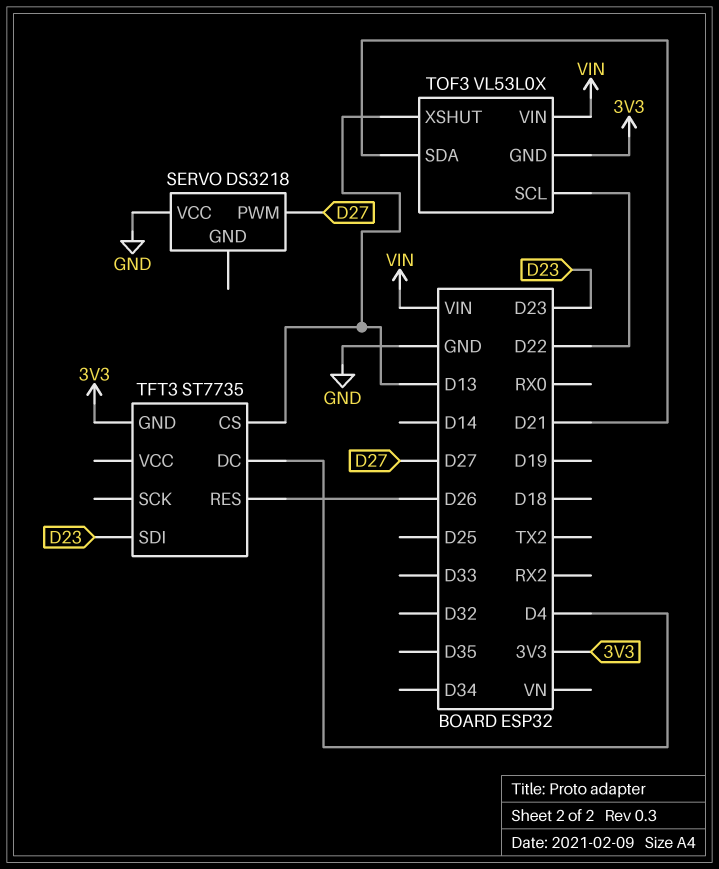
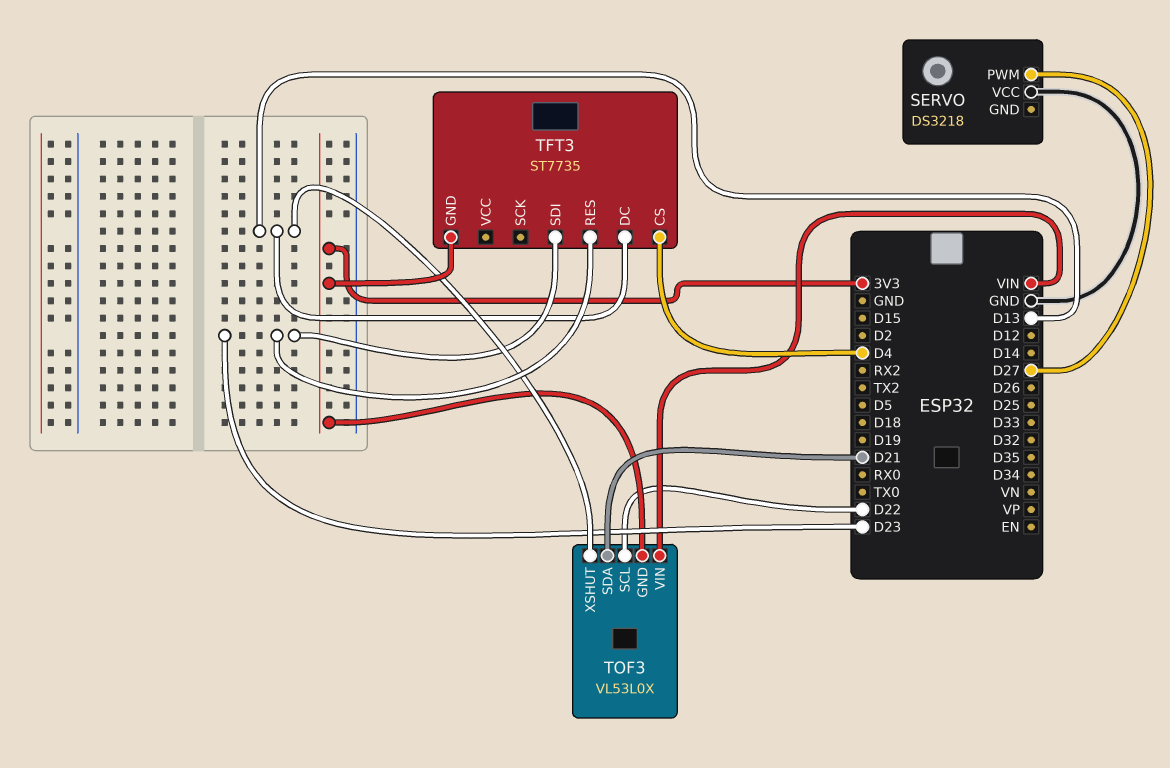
TFT3 pin CS: D13 -> D4
TFT3 pin DC: D4 -> D13
TFT3 pin RES: D26 -> D23

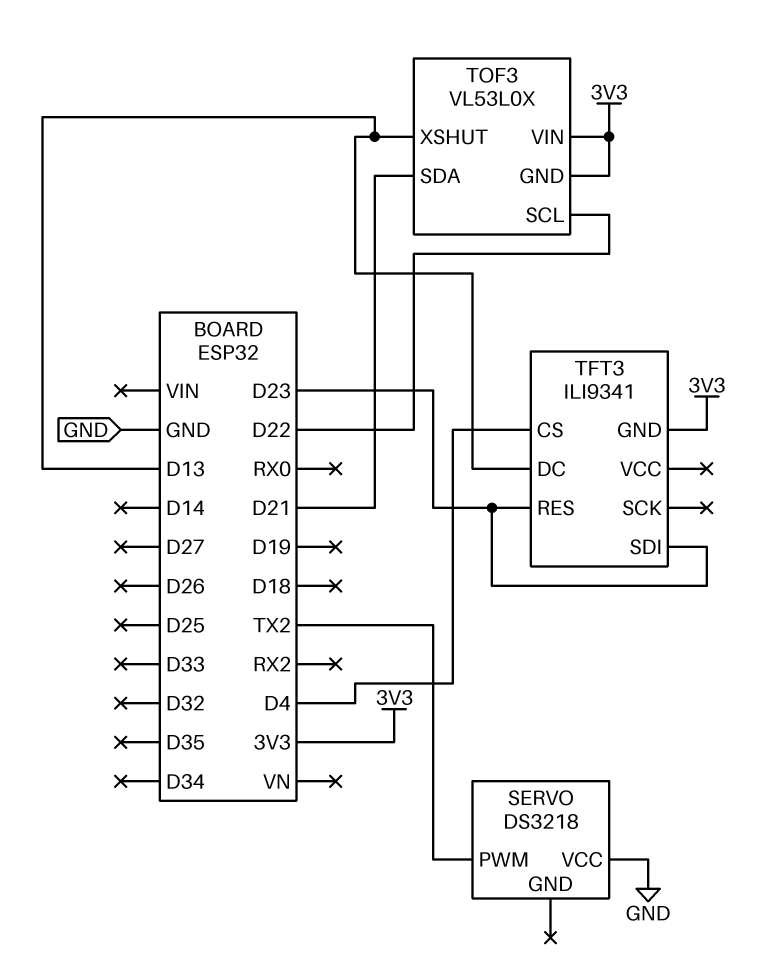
SERVO pin PWM: D27 -> TX2
TFT3: ST7735 -> ILI9341
TOF3 pin VIN: VIN -> 3V3

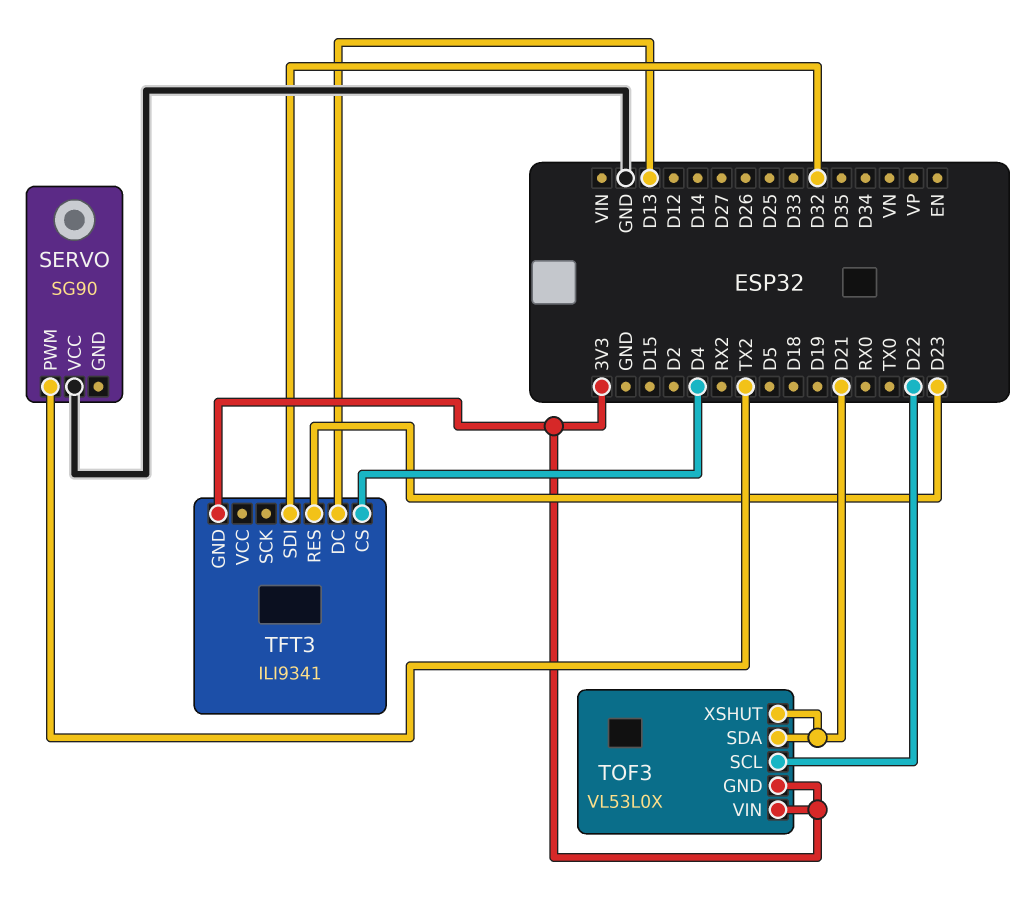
SERVO: DS3218 -> SG90
TFT3 pin SDI: D23 -> D32
TOF3 pin XSHUT: D13 -> D21

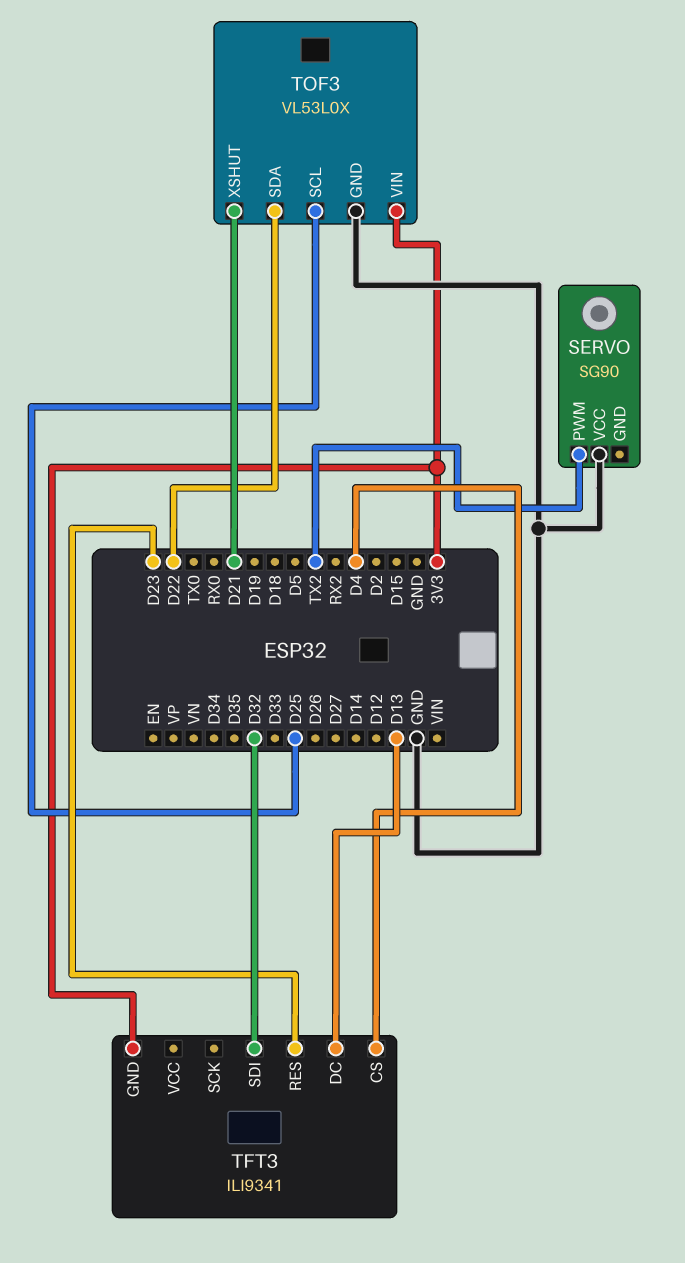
TOF3 pin GND: 3V3 -> GND
TOF3 pin SCL: D22 -> D25
TOF3 pin SDA: D21 -> D22

